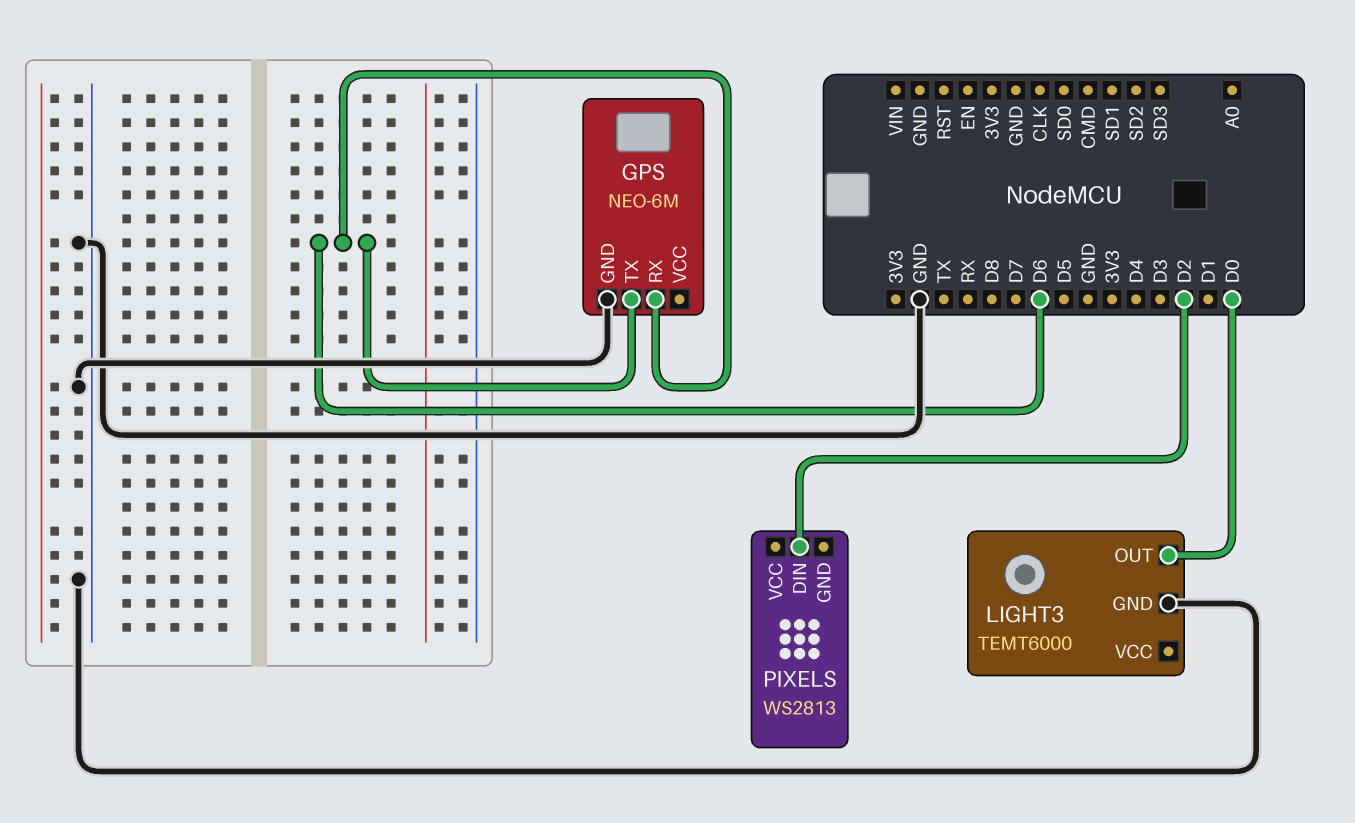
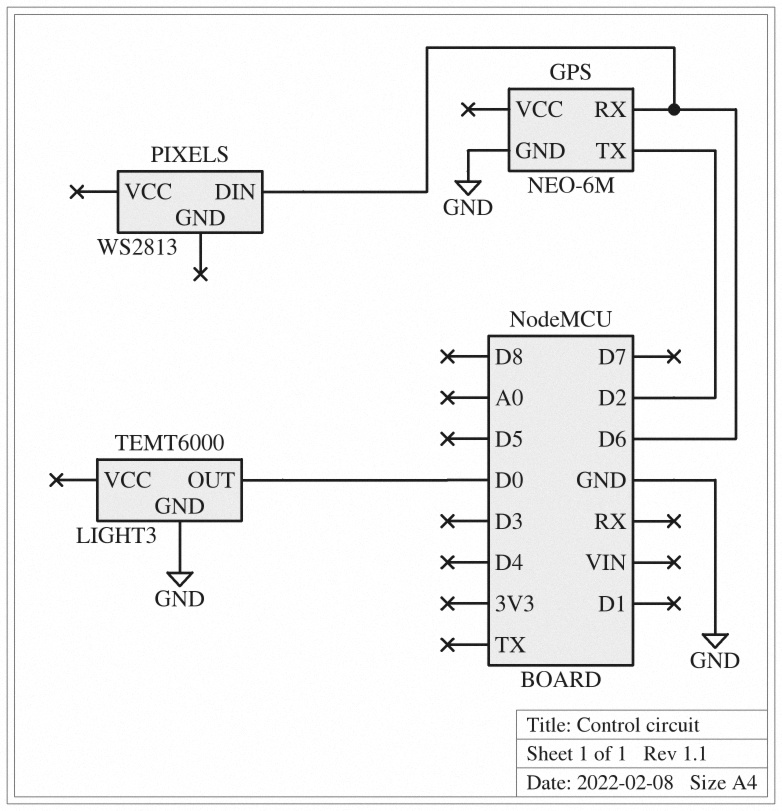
GPS pin TX: D6 -> D2
PIXELS pin DIN: D2 -> D6

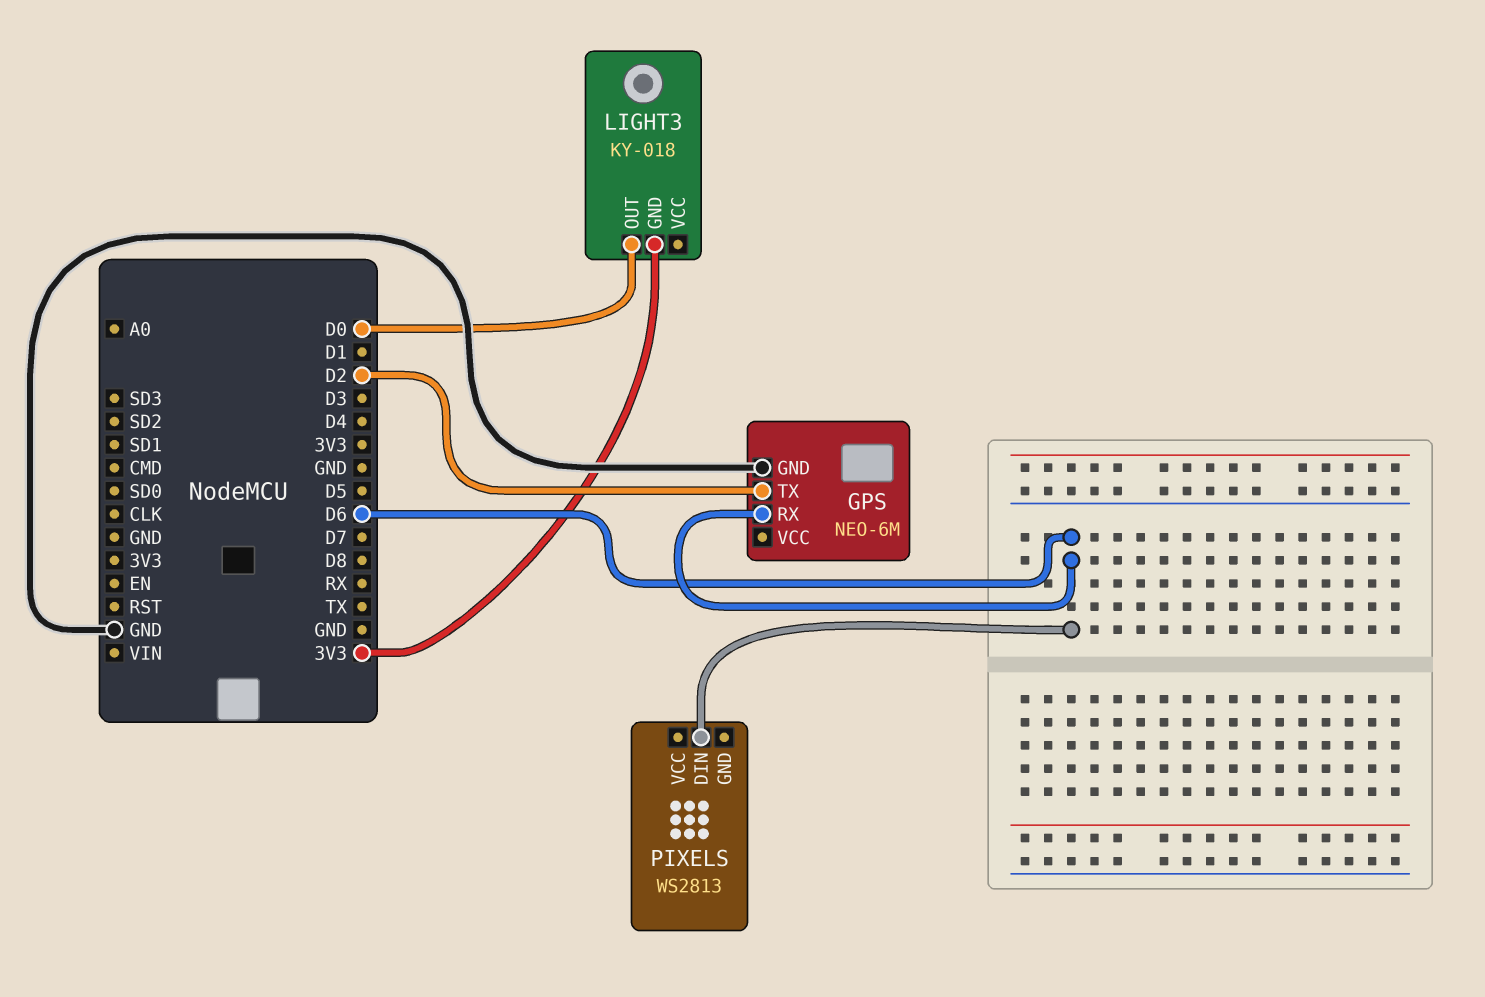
LIGHT3: TEMT6000 -> KY-018
LIGHT3 pin GND: GND -> 3V3

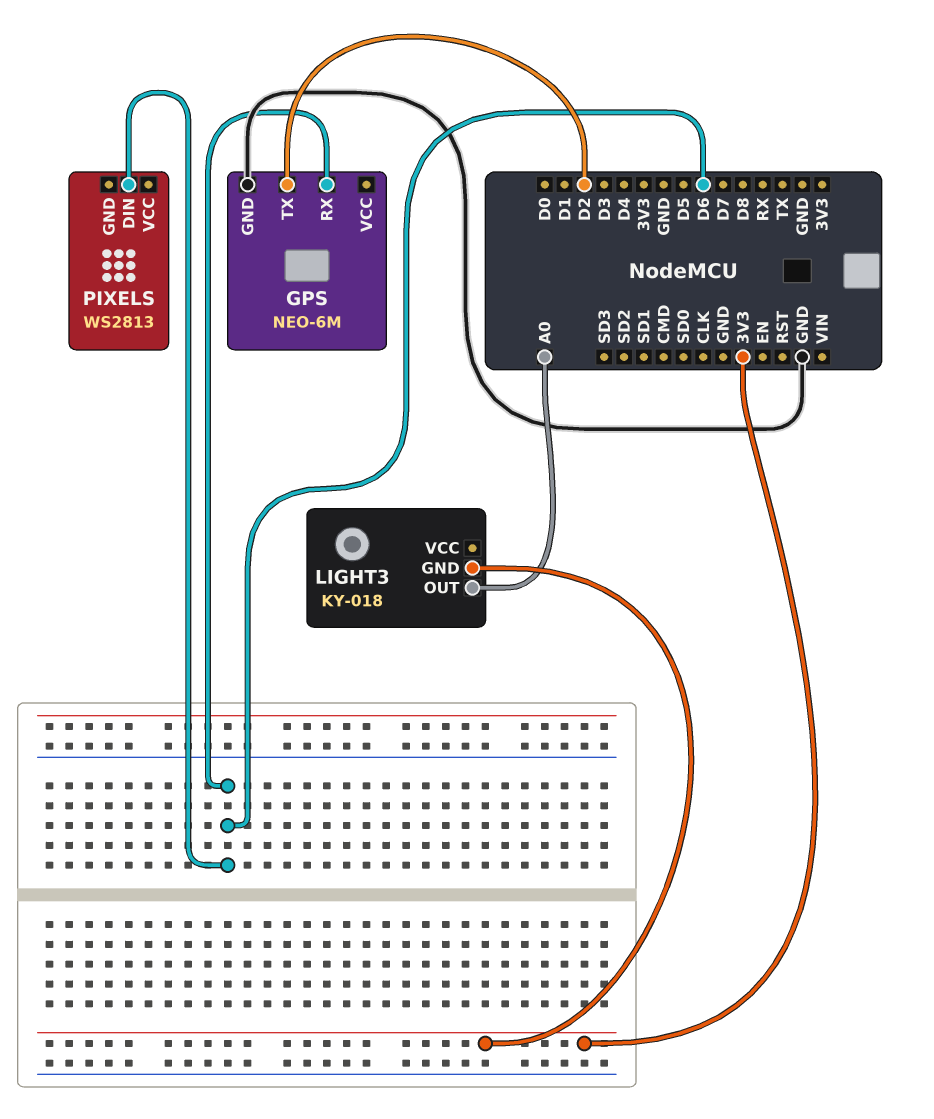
LIGHT3 pin OUT: D0 -> A0

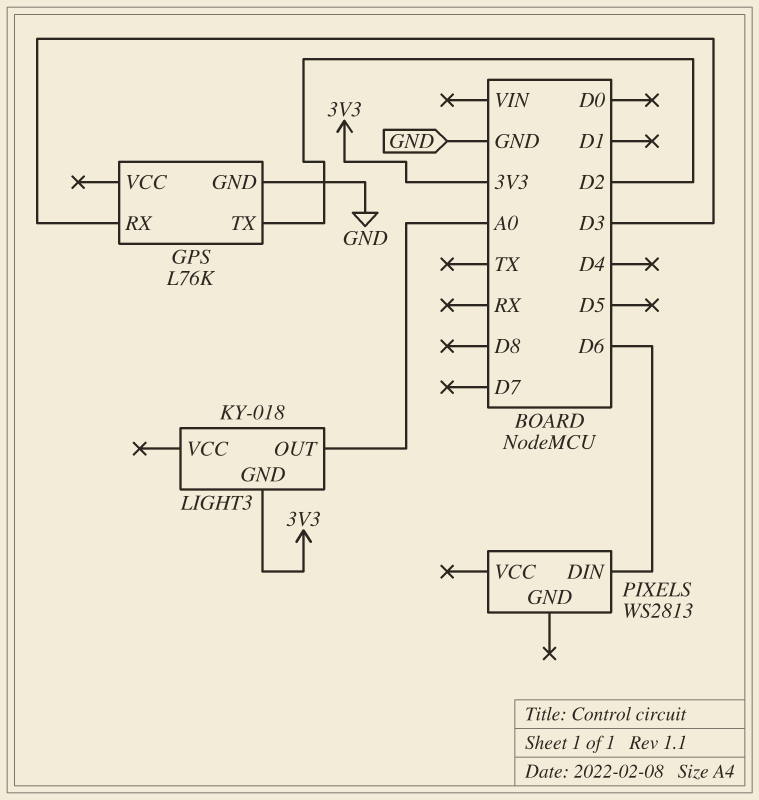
GPS: NEO-6M -> L76K
GPS pin RX: D6 -> D3

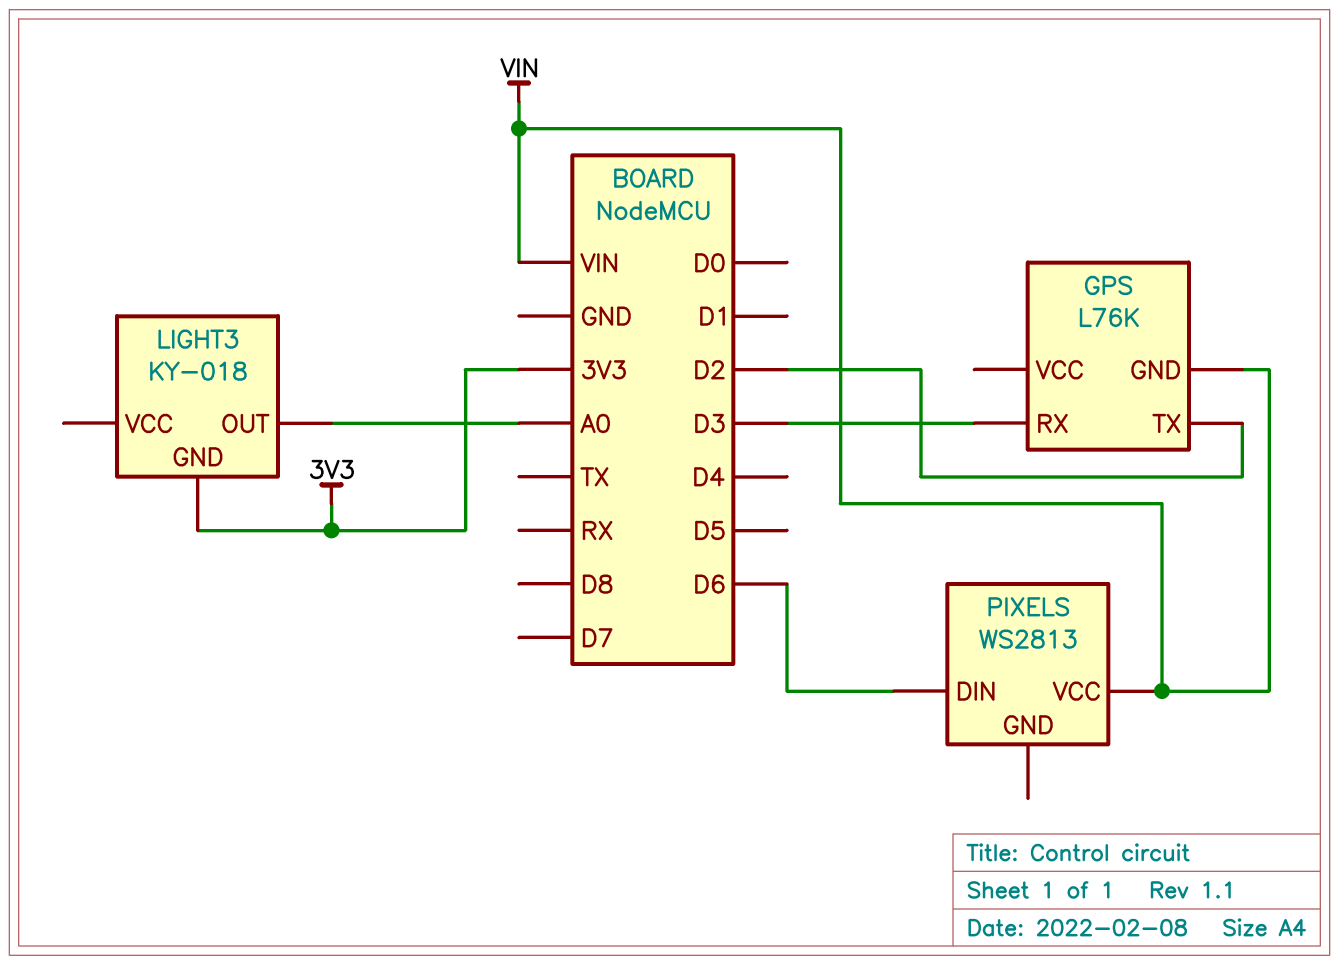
GPS pin GND: GND -> VIN
PIXELS pin VCC: none -> VIN

